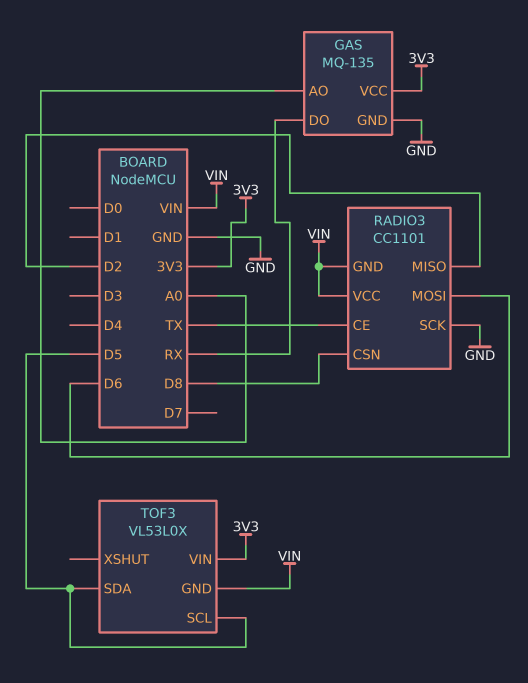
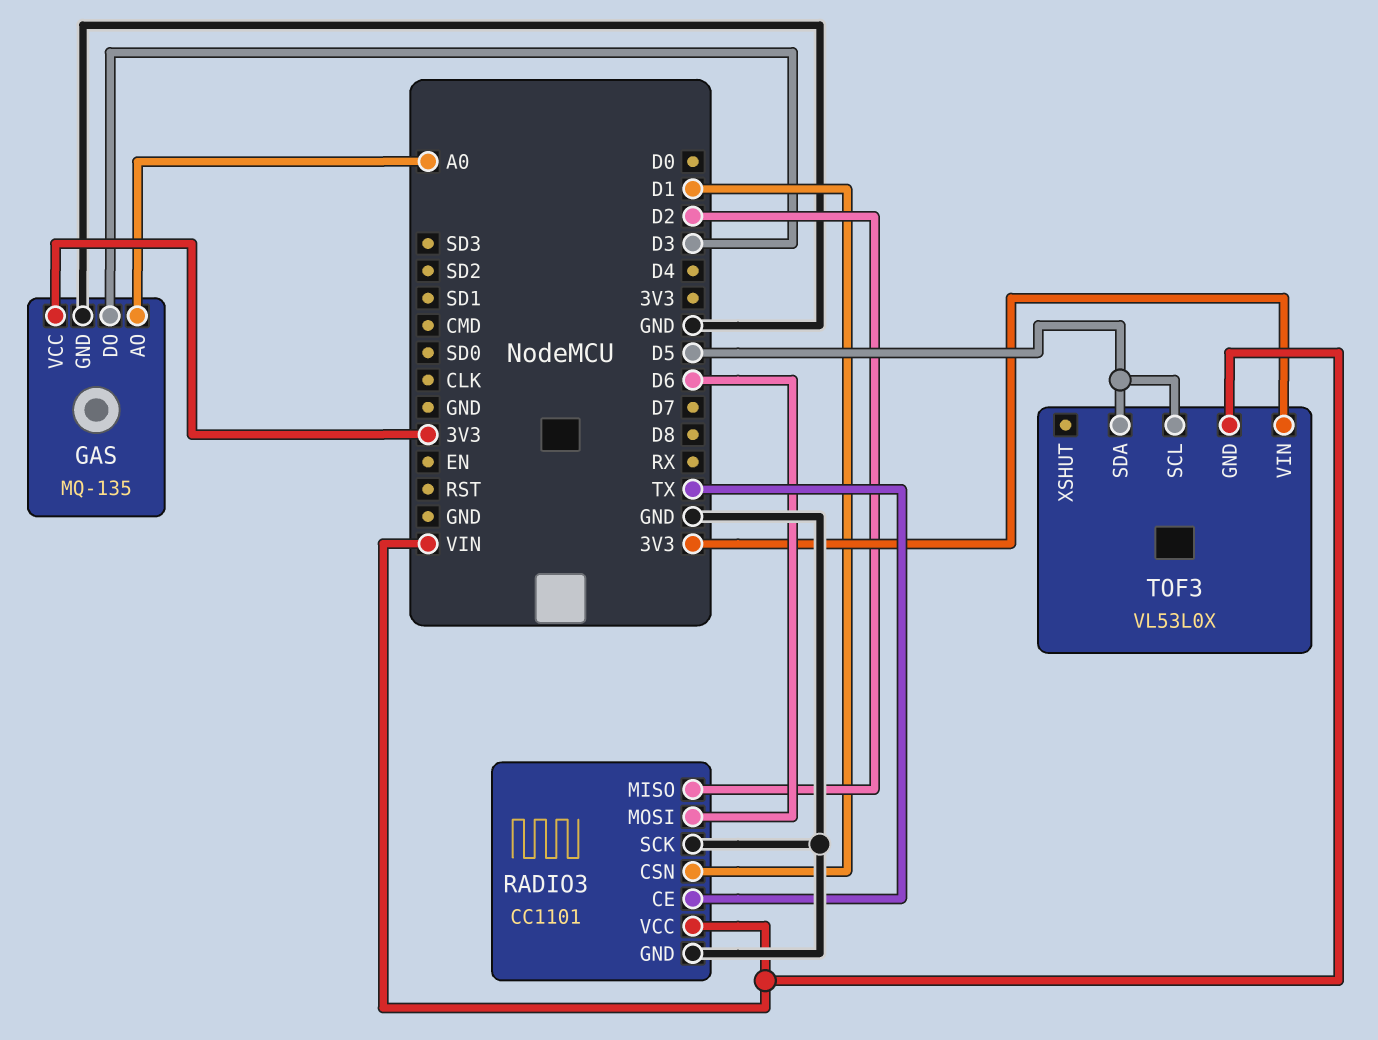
GAS pin DO: RX -> D3
RADIO3 pin CSN: D8 -> D1
RADIO3 pin GND: VIN -> GND

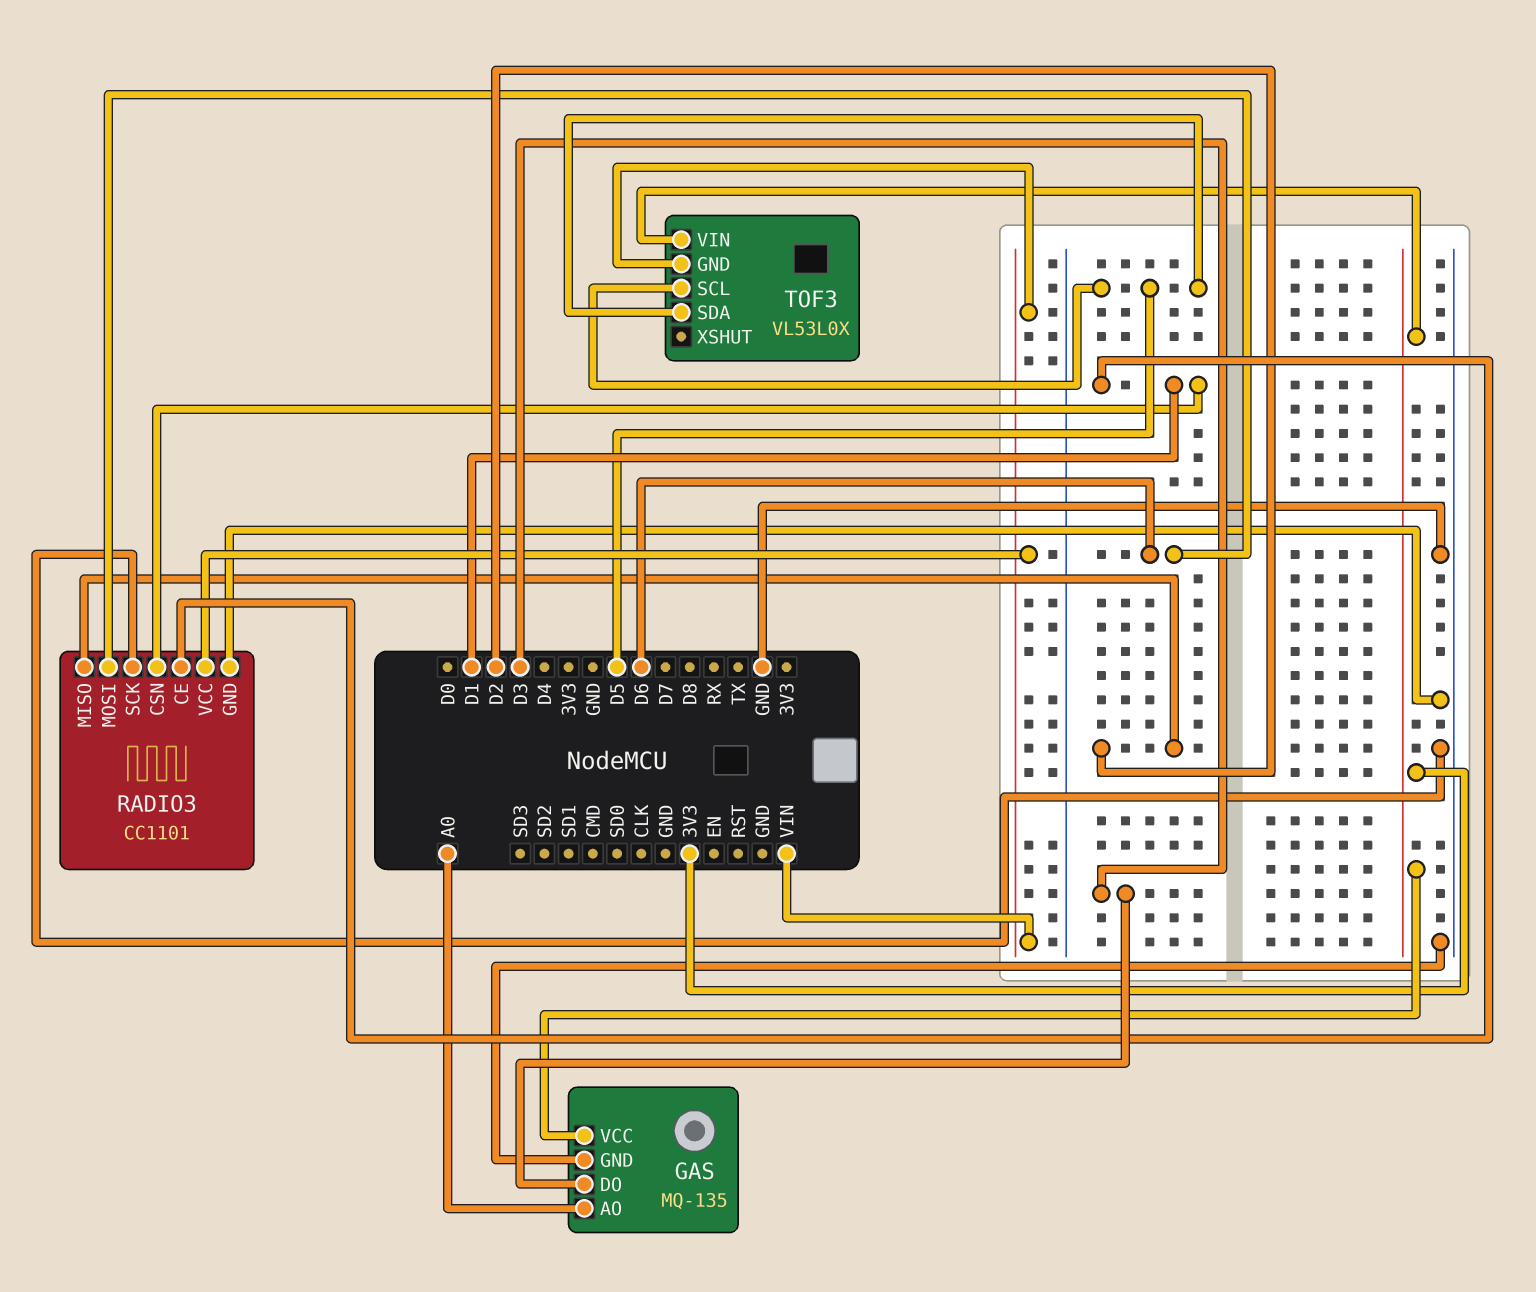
RADIO3 pin CE: TX -> D1

